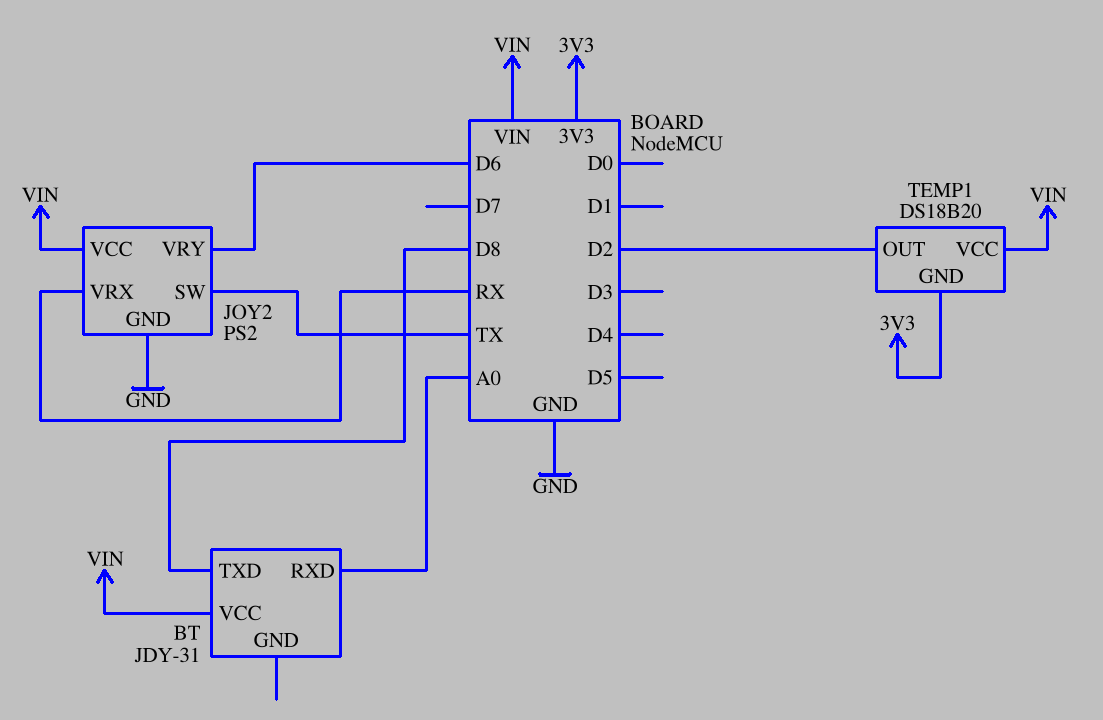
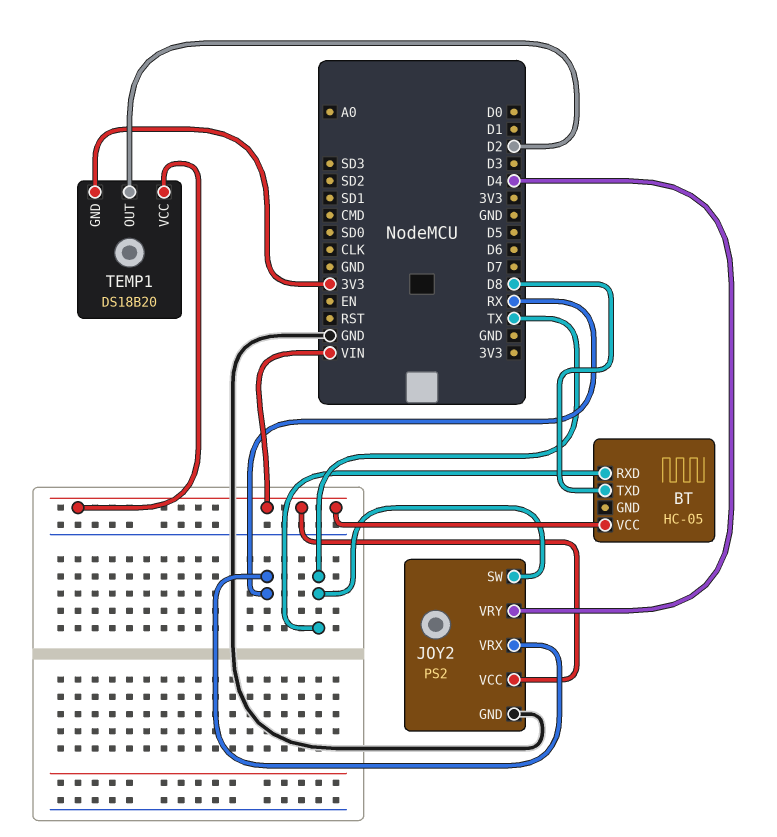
BT: JDY-31 -> HC-05
BT pin RXD: A0 -> TX
JOY2 pin VRY: D6 -> D4

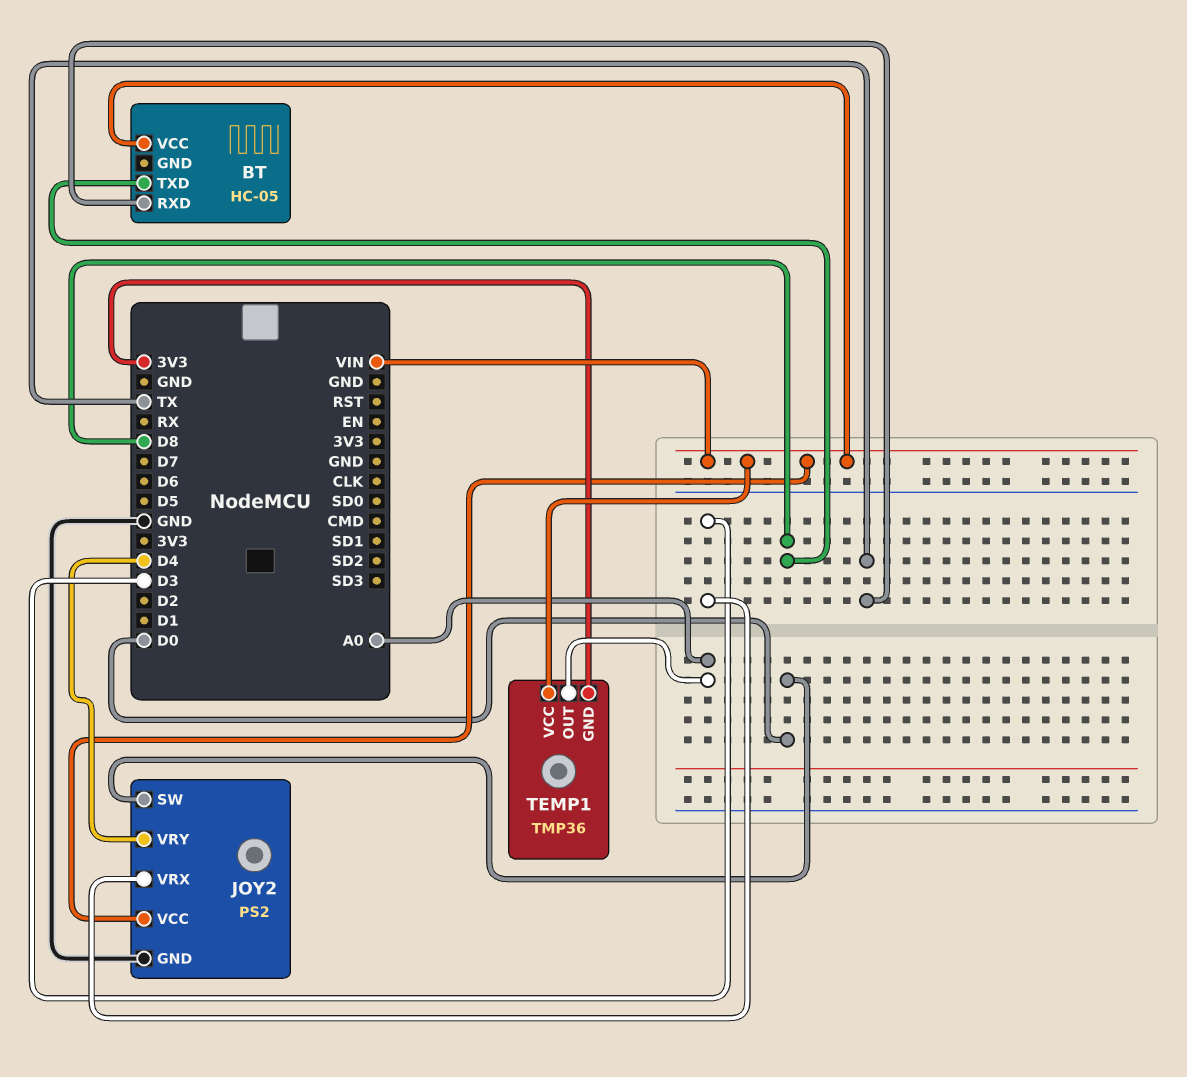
JOY2 pin SW: TX -> D0
JOY2 pin VRX: RX -> D3
TEMP1: DS18B20 -> TMP36
TEMP1 pin OUT: D2 -> A0

